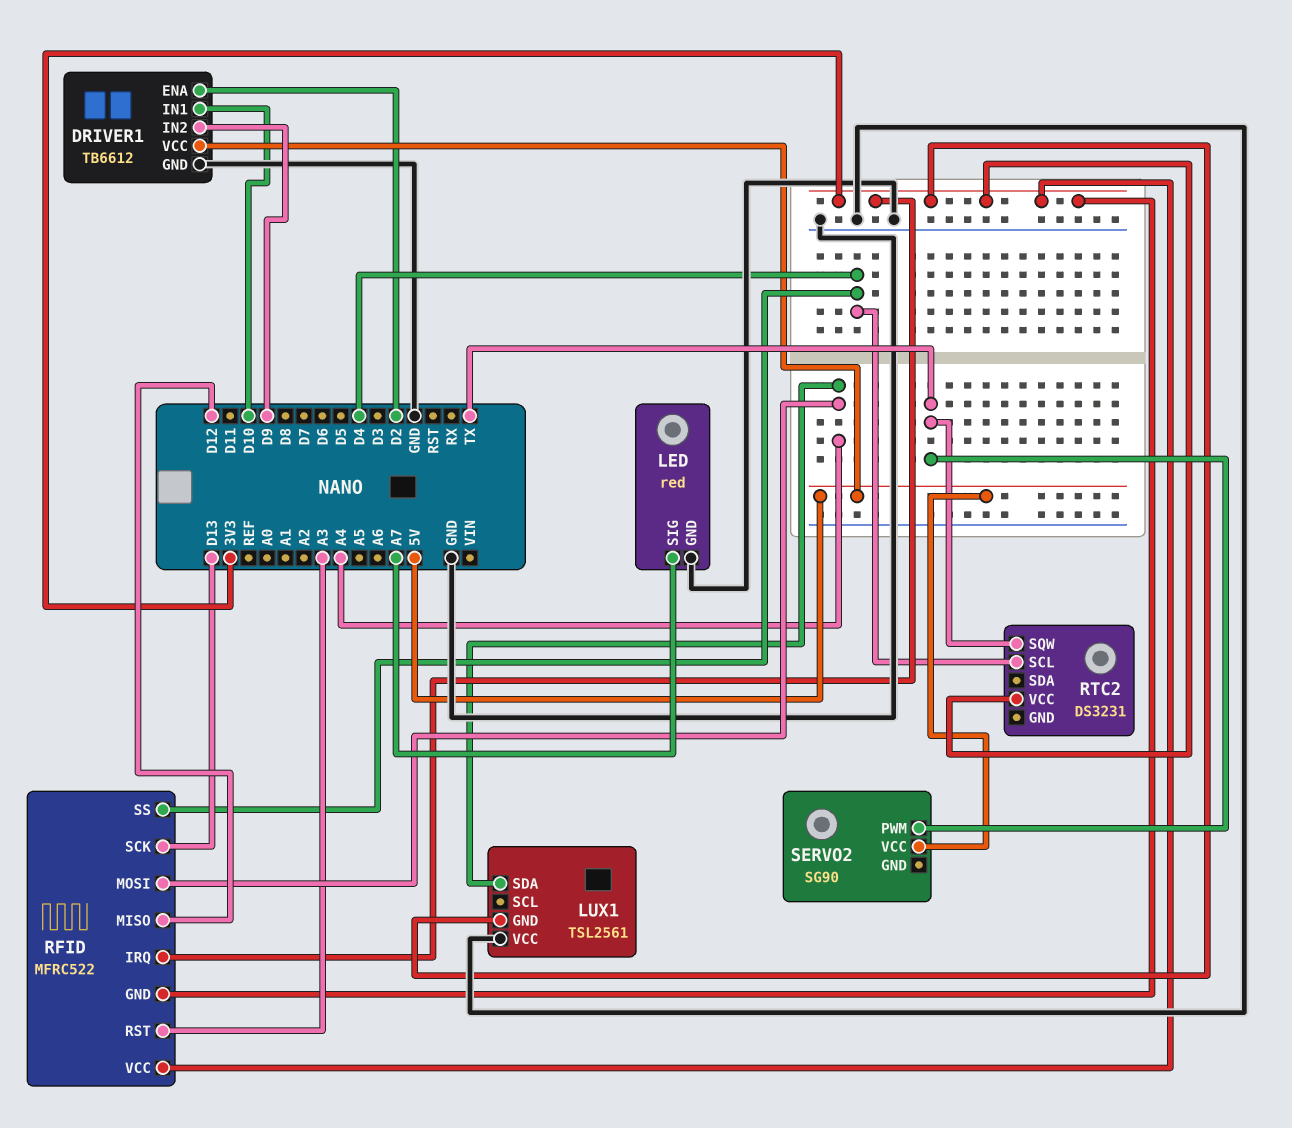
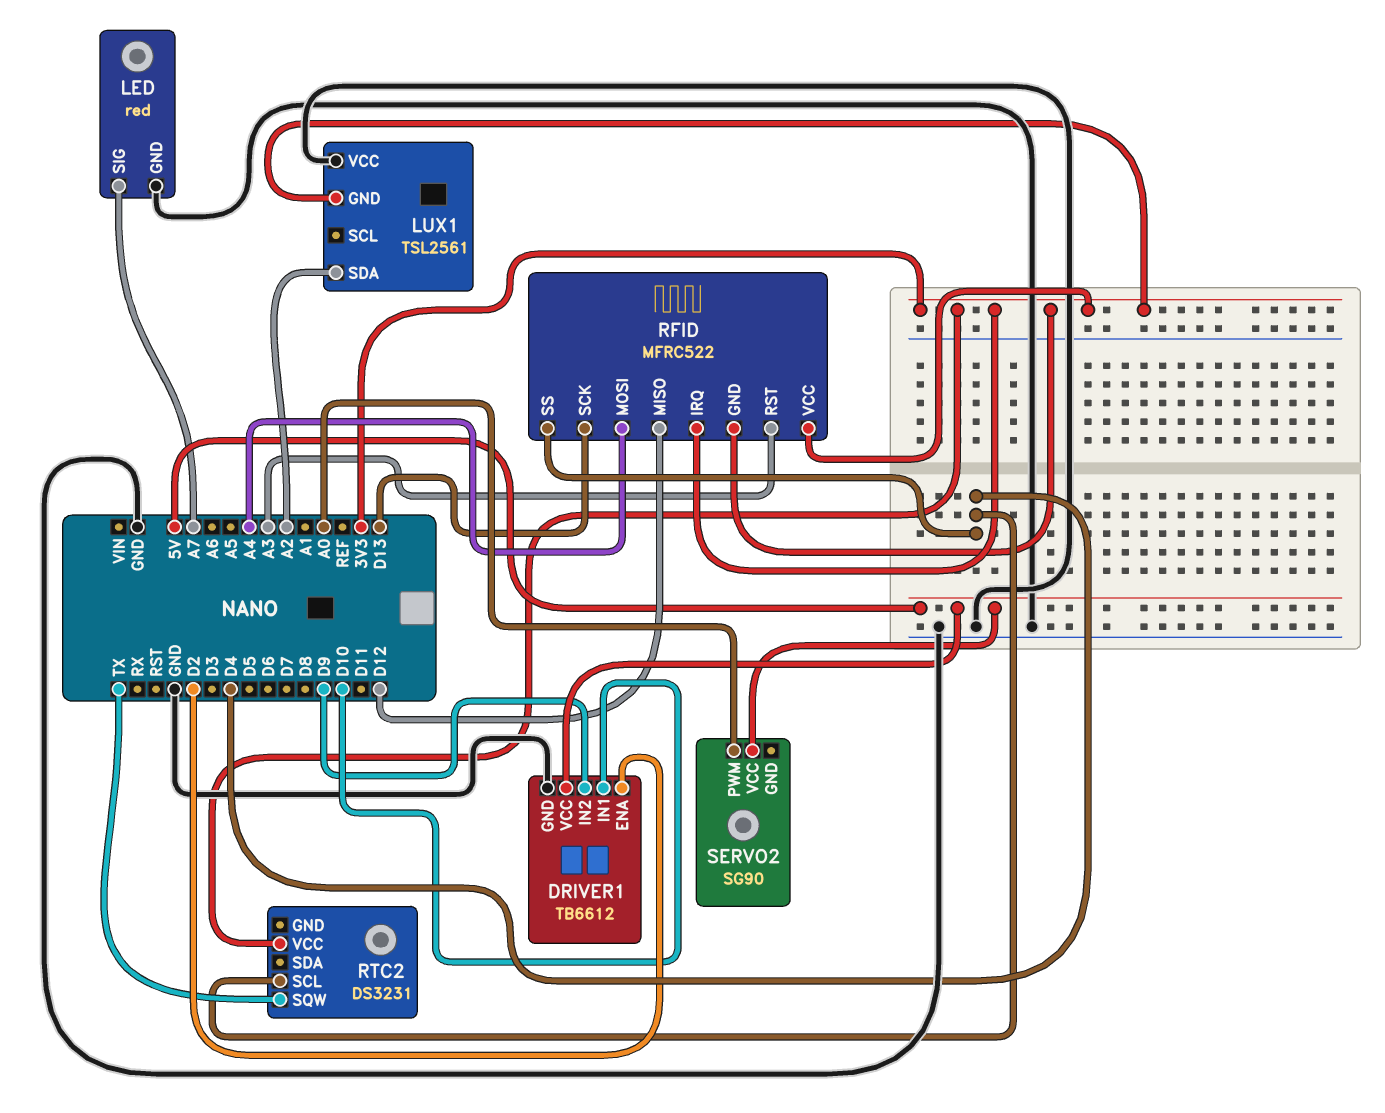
LUX1 pin SDA: A4 -> A2
SERVO2 pin PWM: TX -> A0

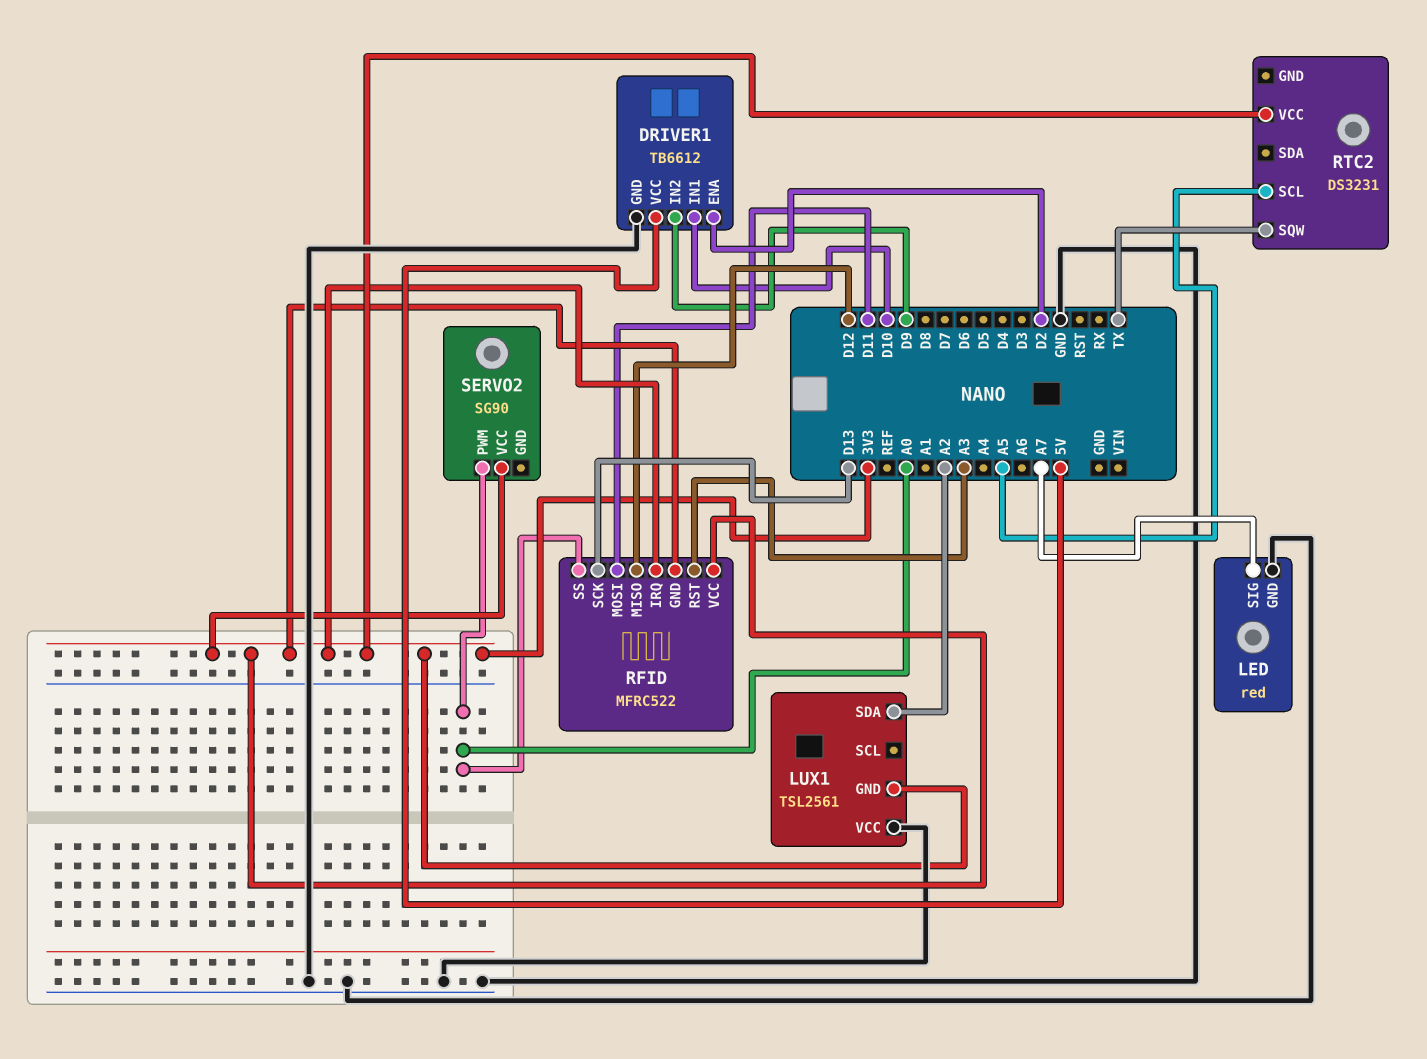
RFID pin MOSI: A4 -> D11
RFID pin SS: D4 -> A0
RTC2 pin SCL: D4 -> A5
SERVO2 pin VCC: 5V -> 3V3

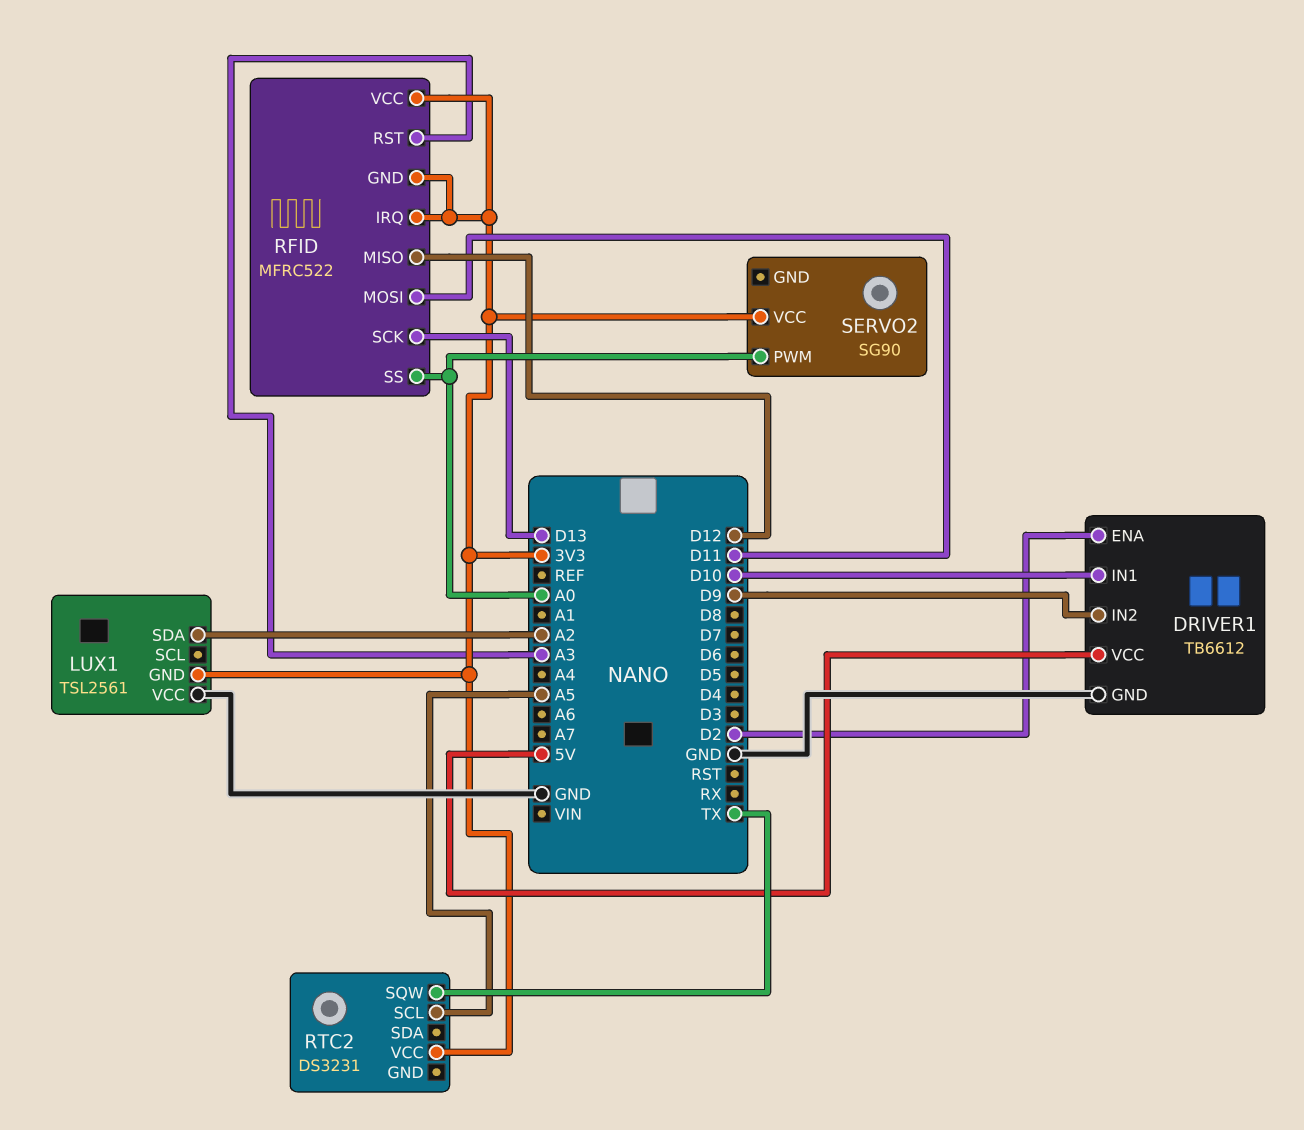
LED: red -> none
LED pin GND: GND -> none
LED pin SIG: A7 -> none

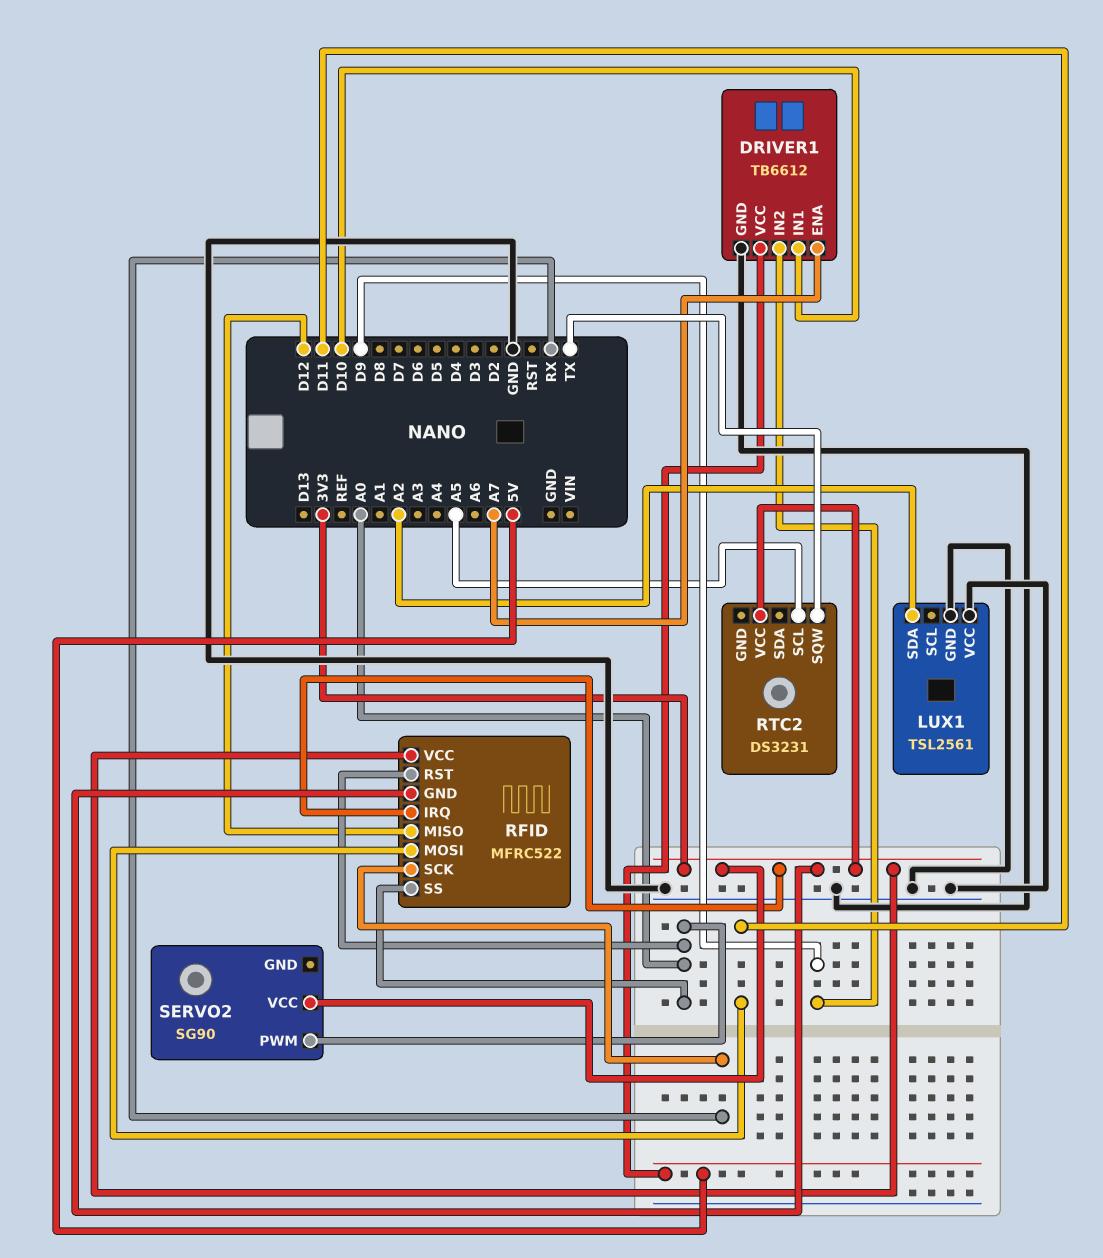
DRIVER1 pin ENA: D2 -> A7
LUX1 pin GND: 3V3 -> GND
RFID pin RST: A3 -> A0
RFID pin SCK: D13 -> RX

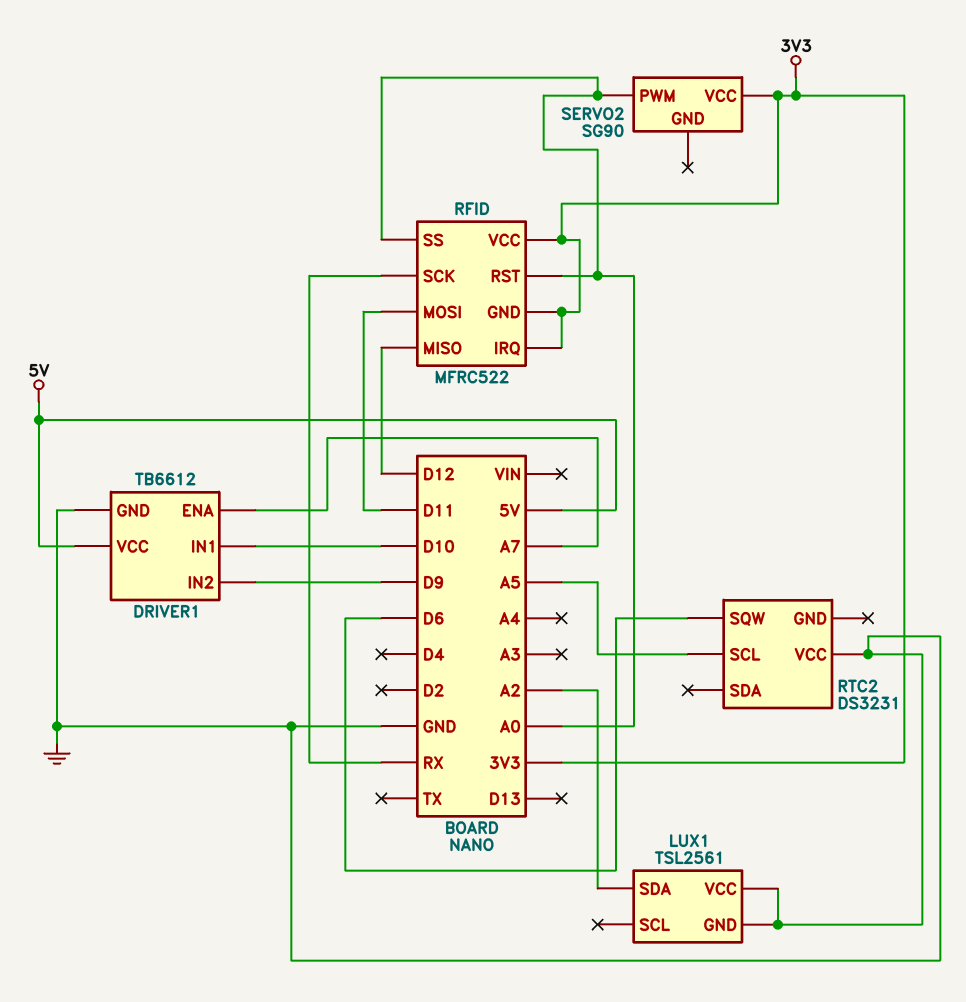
RTC2 pin SQW: TX -> D6
RTC2 pin VCC: 3V3 -> GND

